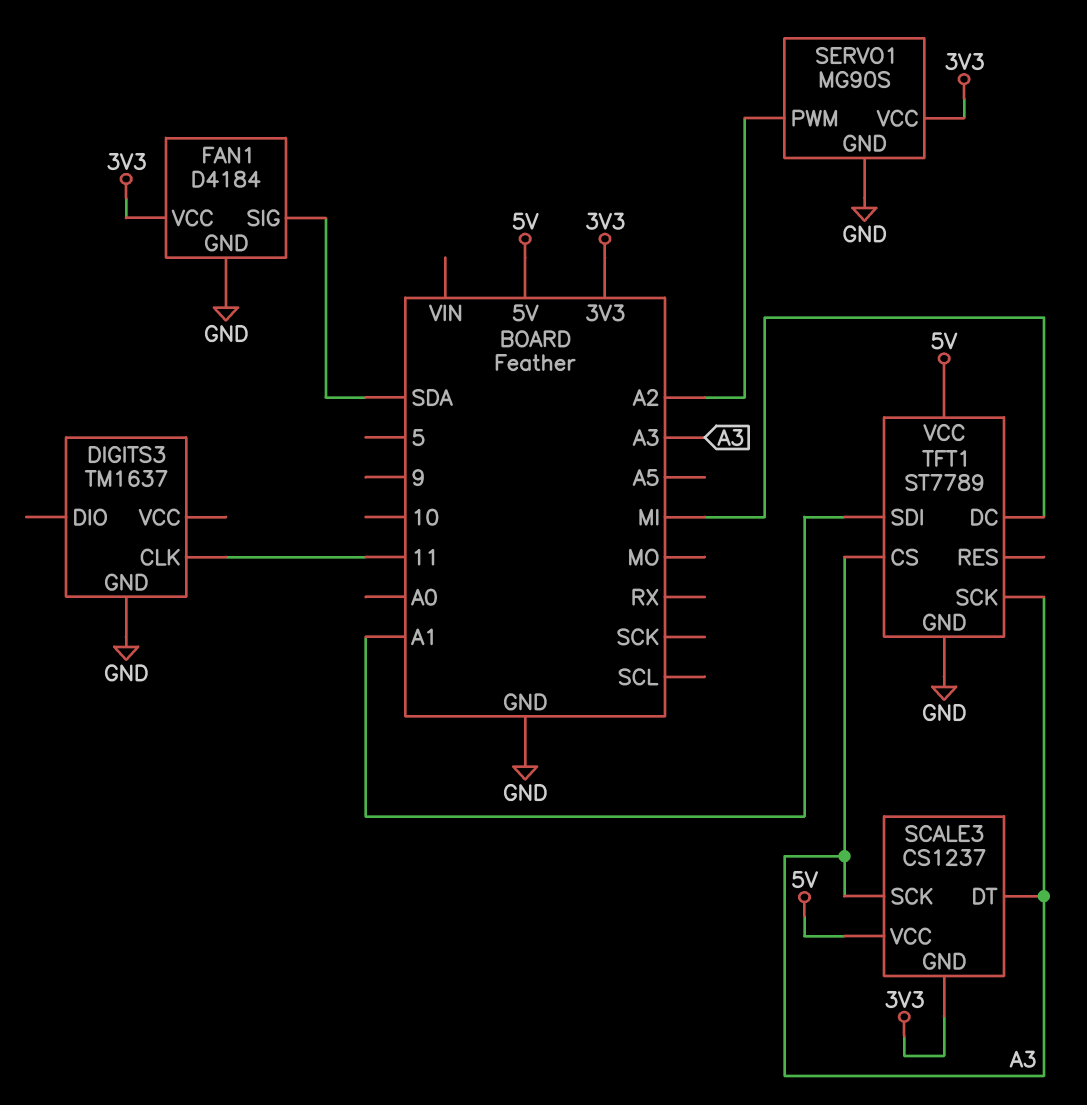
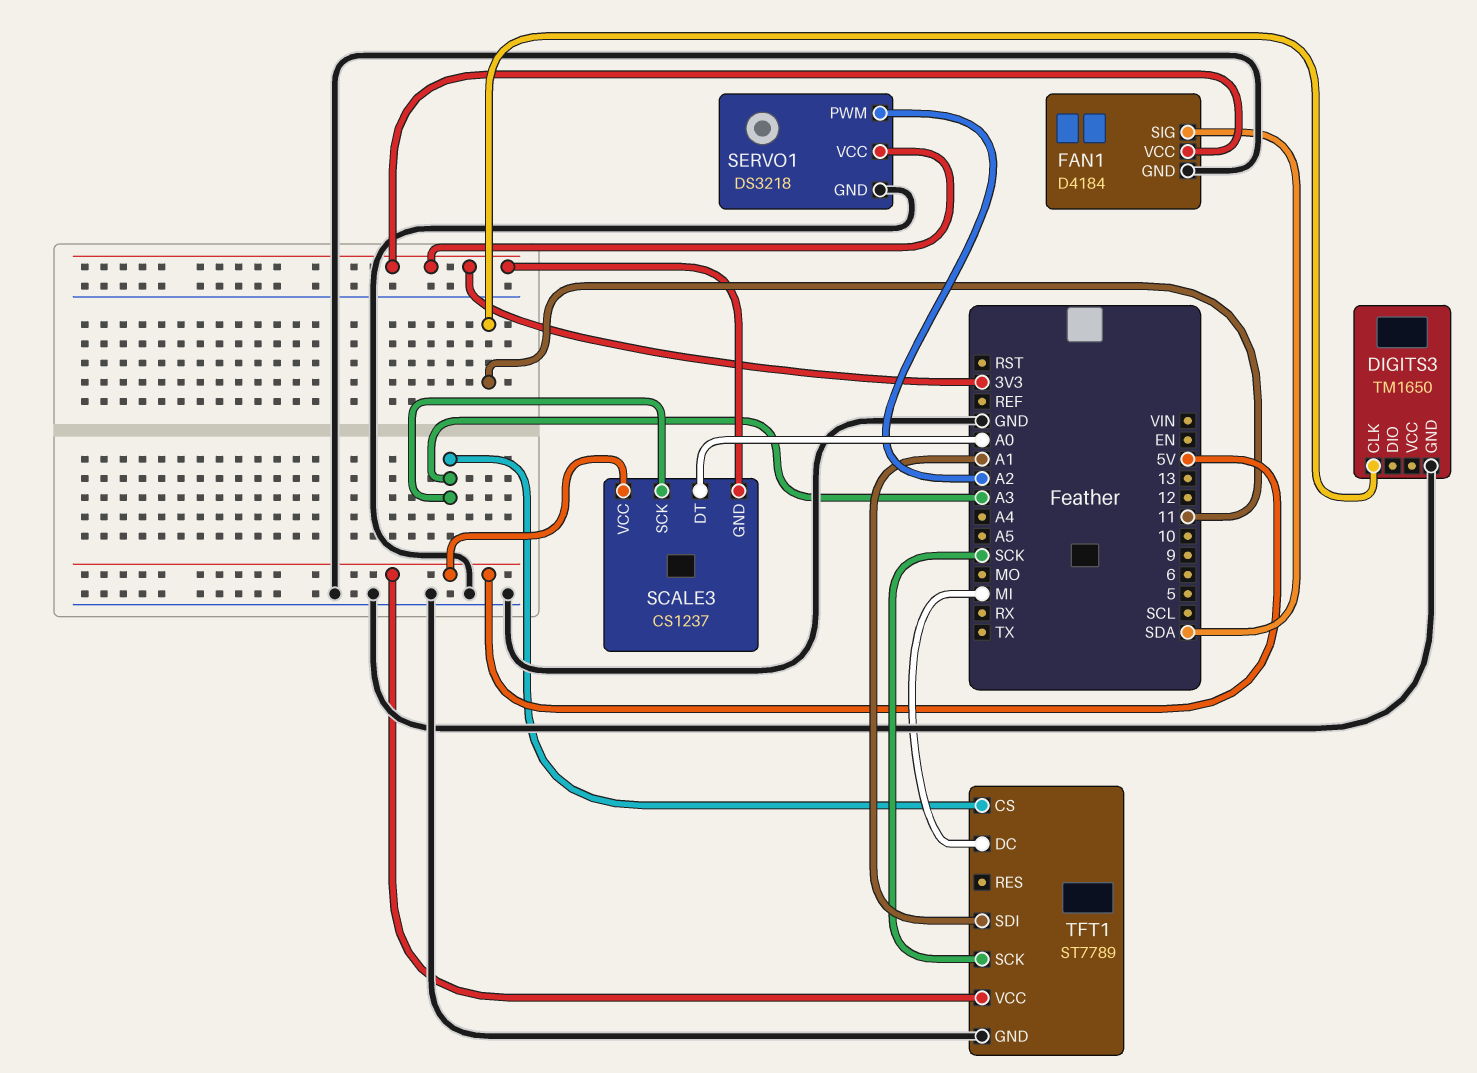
DIGITS3: TM1637 -> TM1650
SCALE3 pin DT: A3 -> A0
SERVO1: MG90S -> DS3218
TFT1 pin SCK: A3 -> SCK

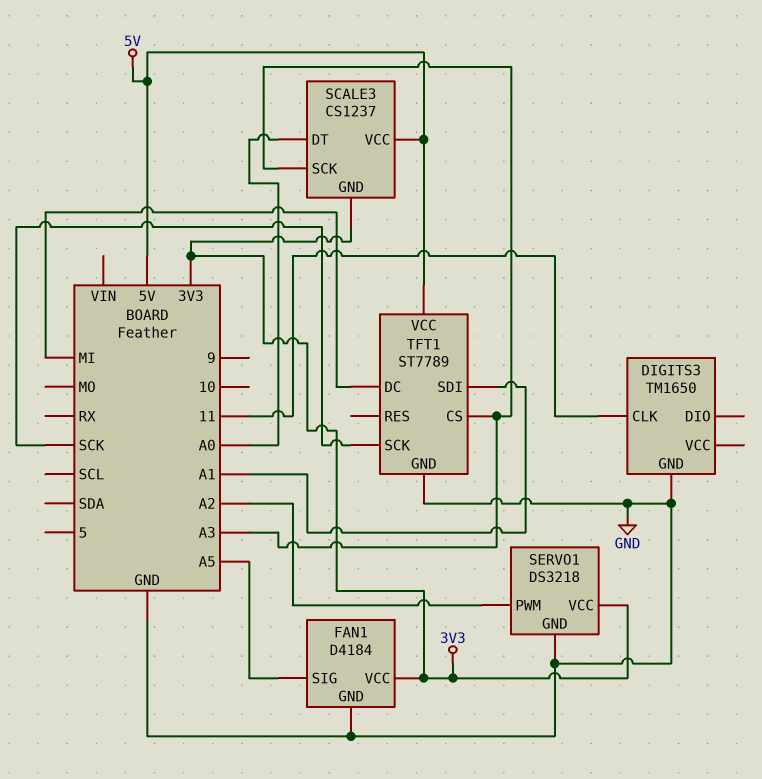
FAN1 pin SIG: SDA -> A5

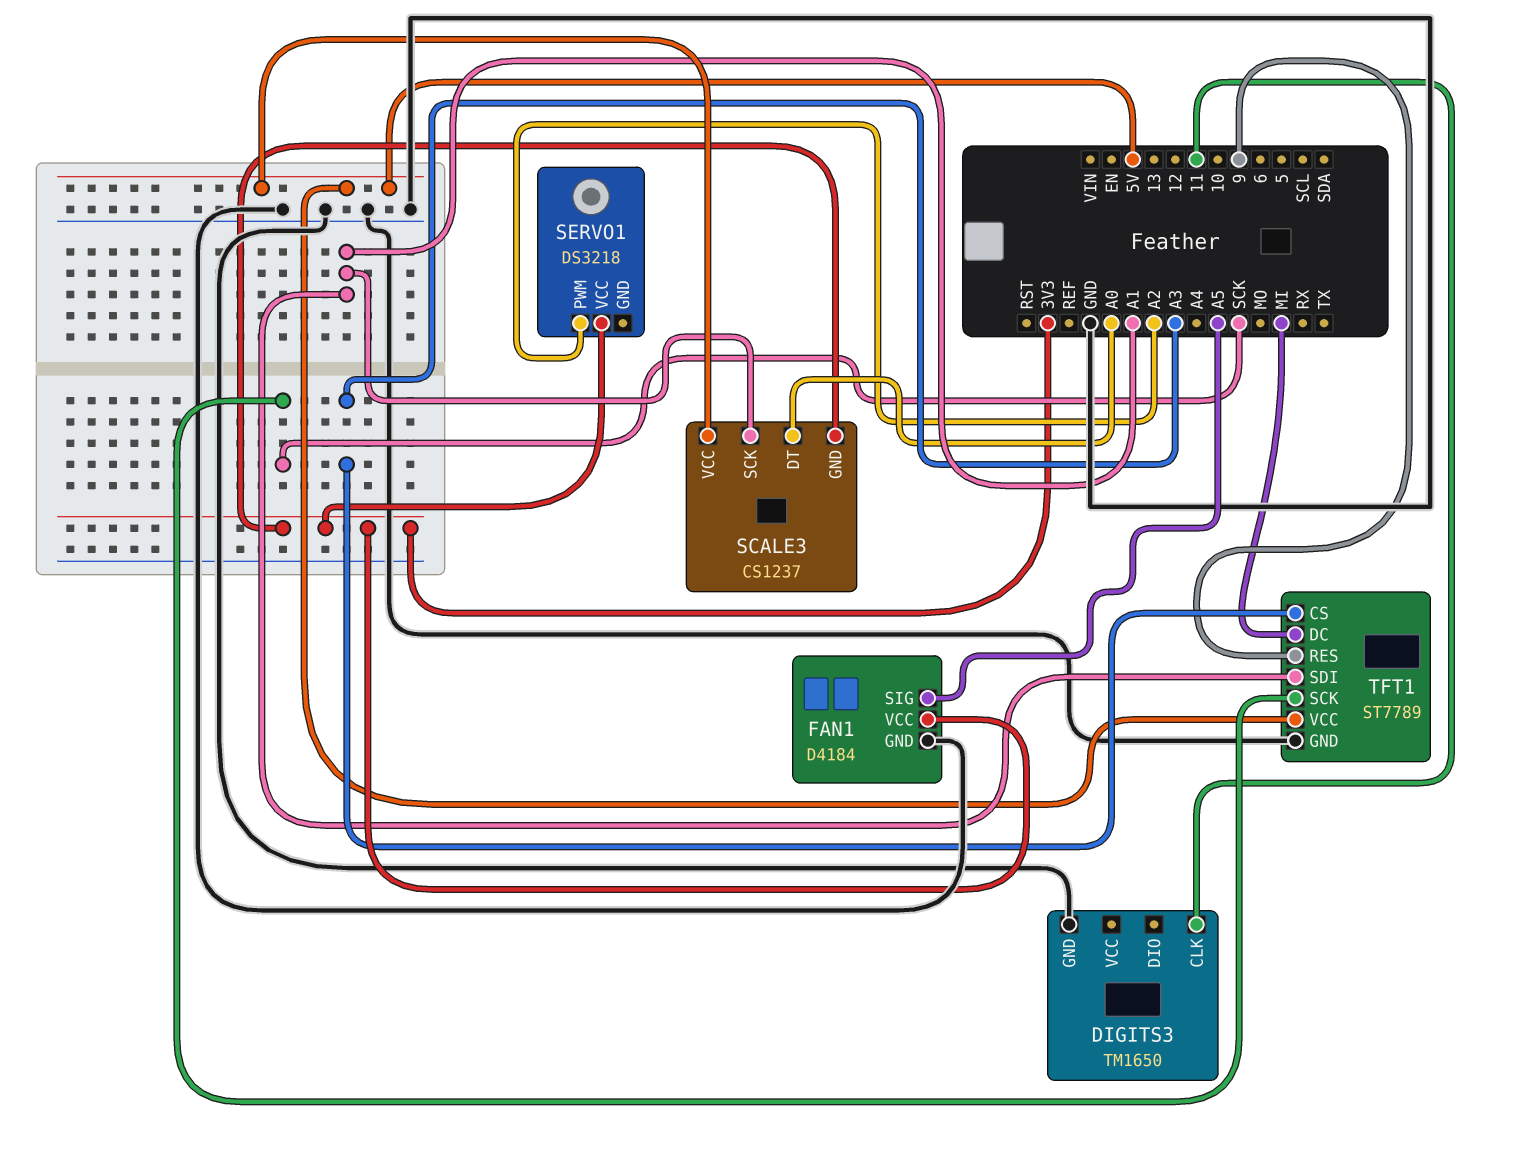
SCALE3 pin SCK: A3 -> A1
SERVO1 pin GND: GND -> none
TFT1 pin RES: none -> 9

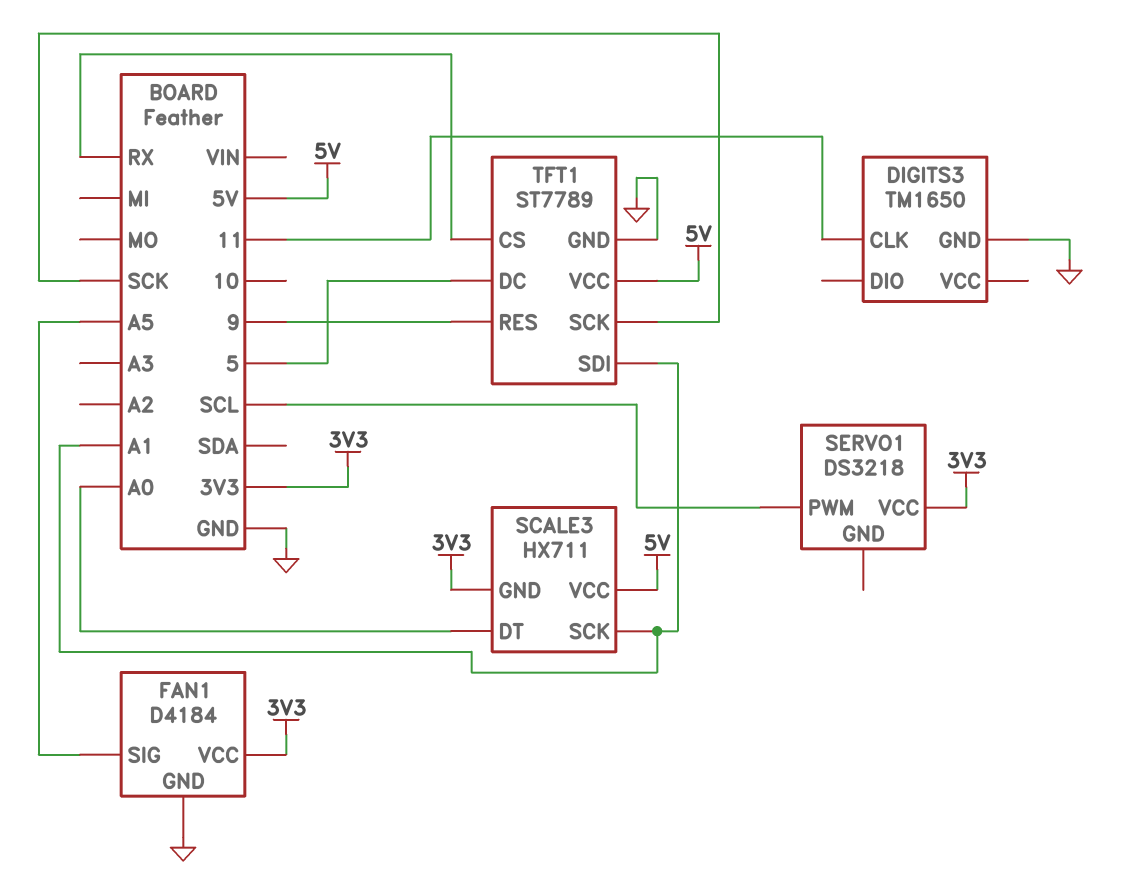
SCALE3: CS1237 -> HX711
SERVO1 pin PWM: A2 -> SCL
TFT1 pin CS: A3 -> RX
TFT1 pin DC: MI -> 5

